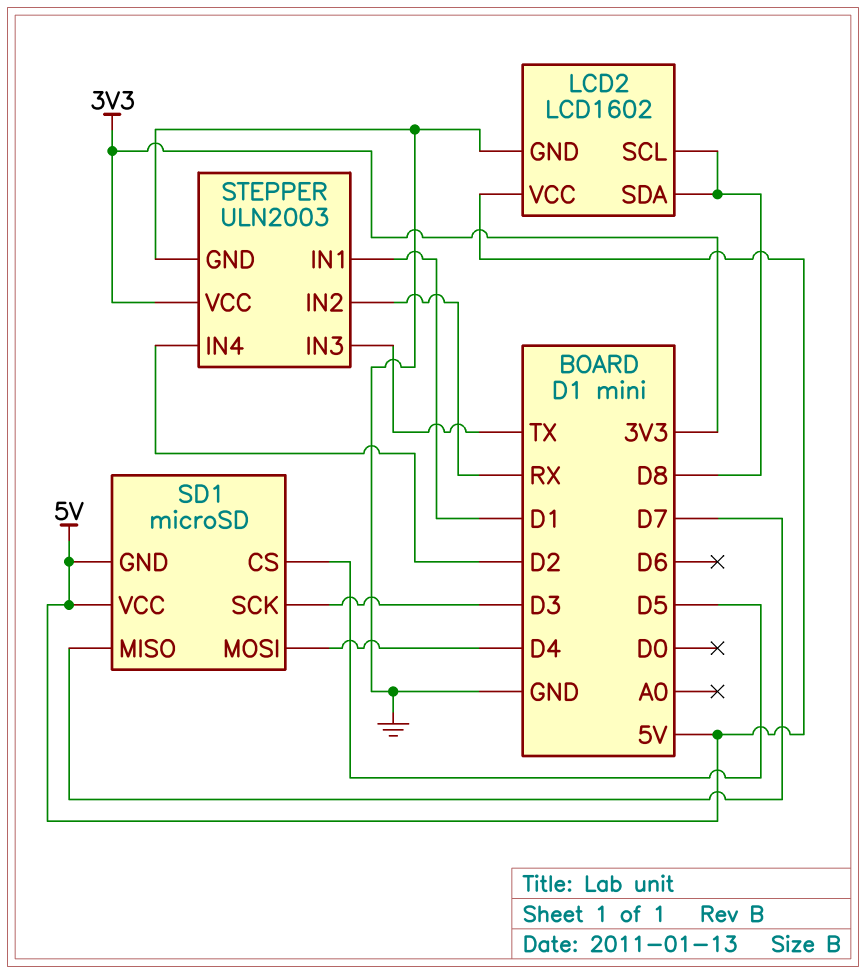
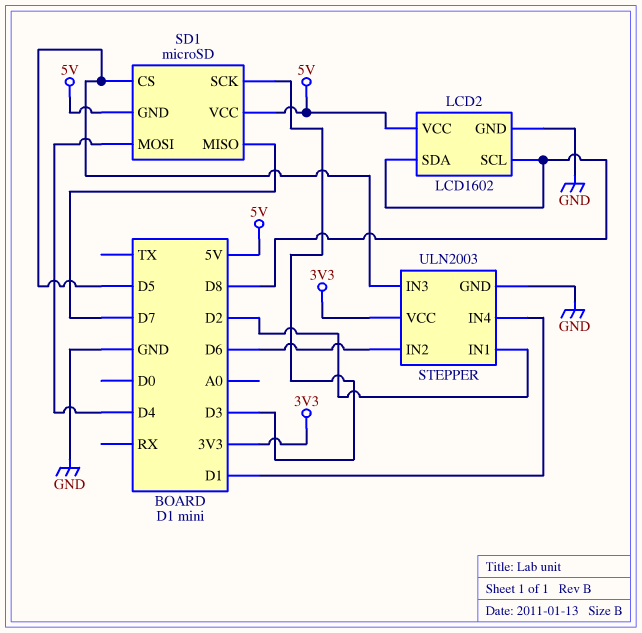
STEPPER pin IN1: D1 -> D2
STEPPER pin IN2: RX -> D6
STEPPER pin IN3: TX -> D5
STEPPER pin IN4: D2 -> D1

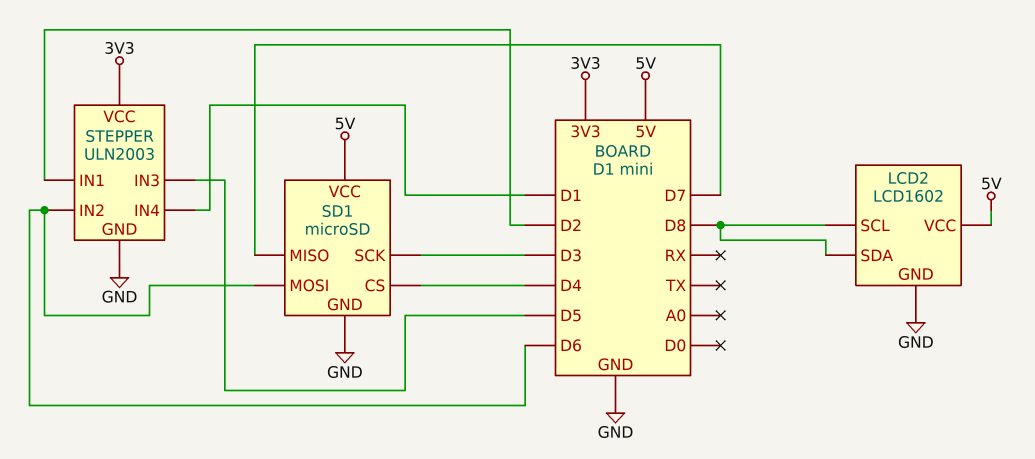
SD1 pin CS: D5 -> D4
SD1 pin GND: 5V -> GND
SD1 pin MOSI: D4 -> D6

